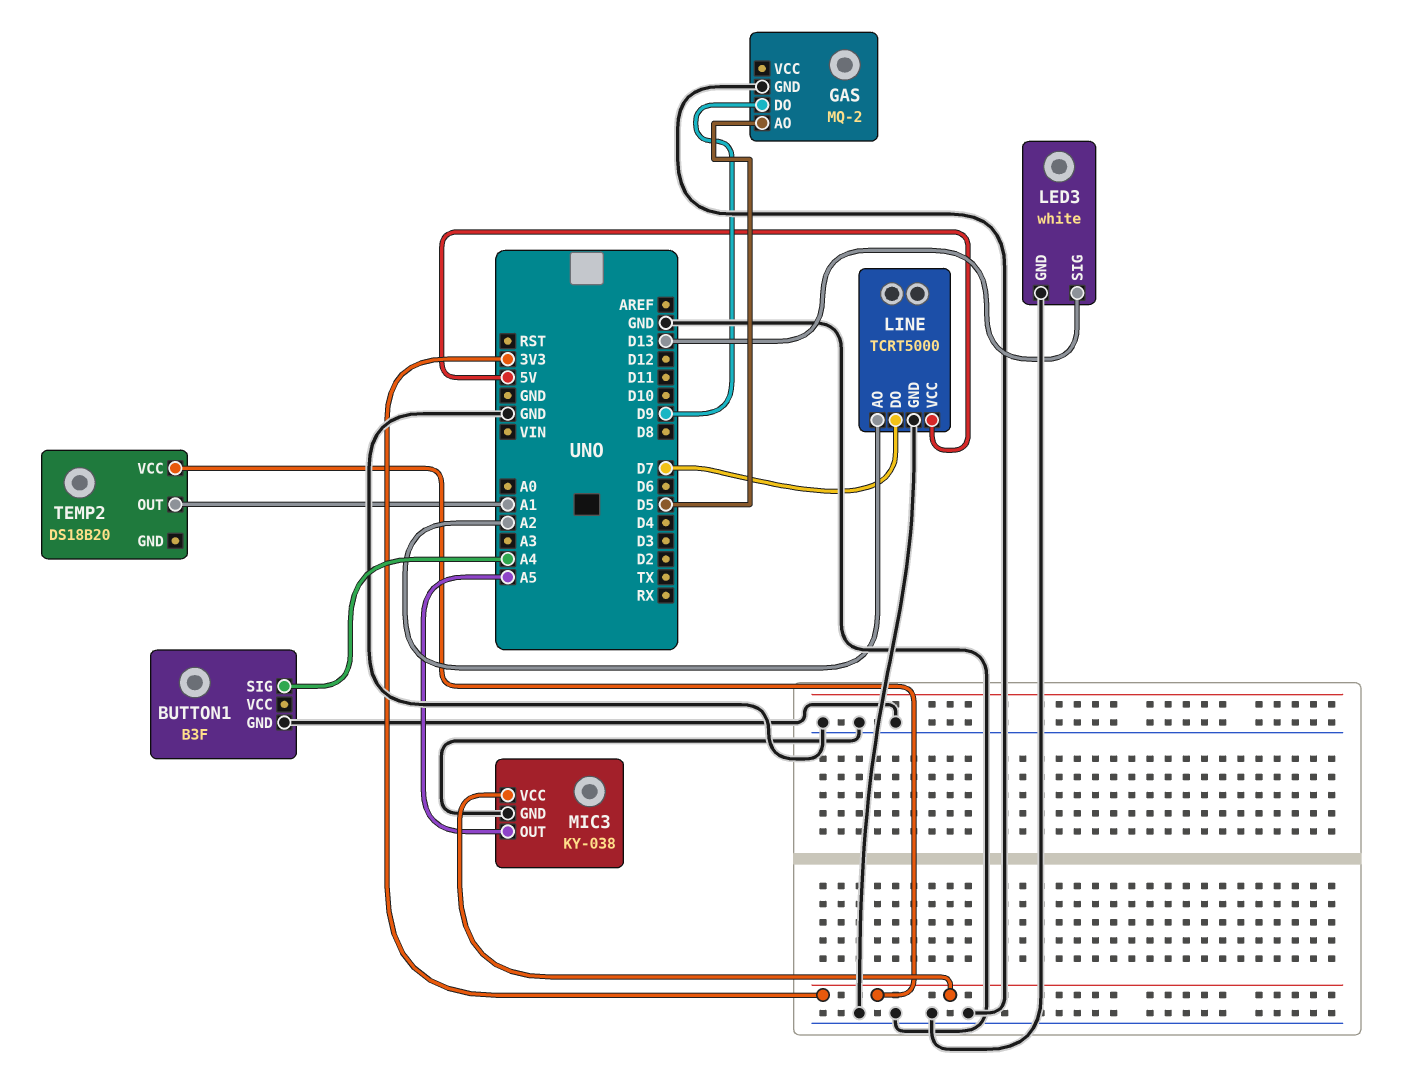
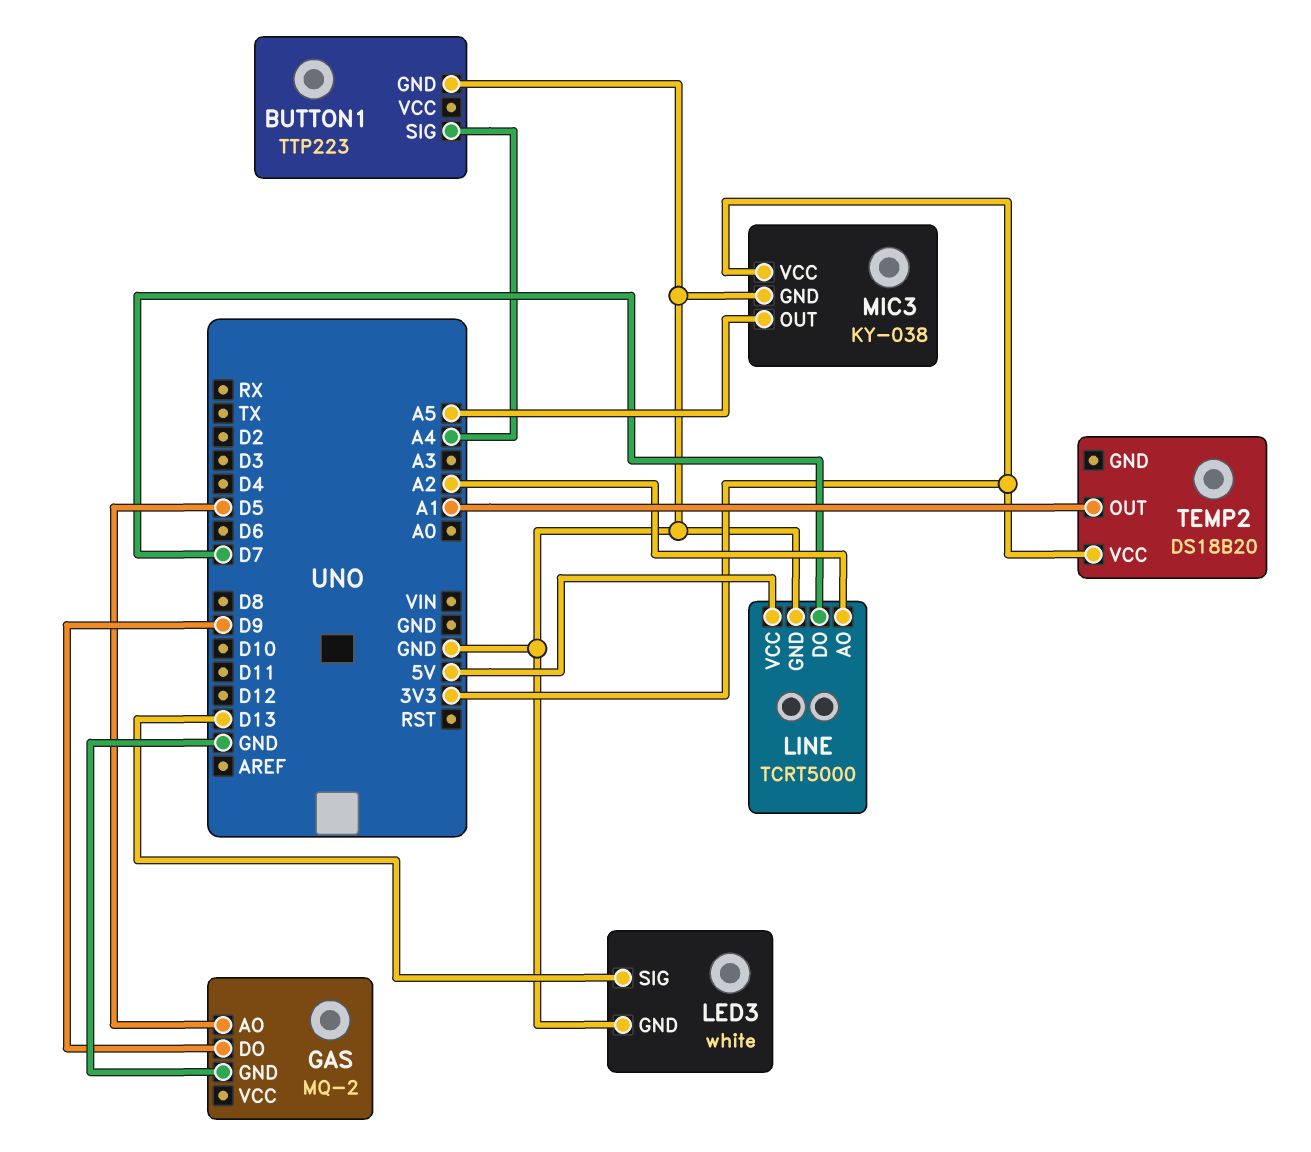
BUTTON1: B3F -> TTP223

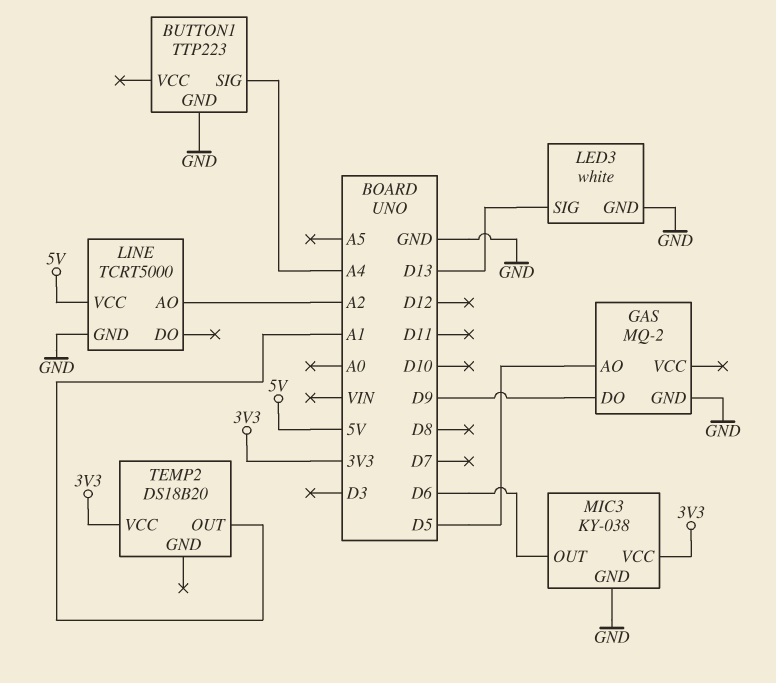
LINE pin DO: D7 -> none
MIC3 pin OUT: A5 -> D6

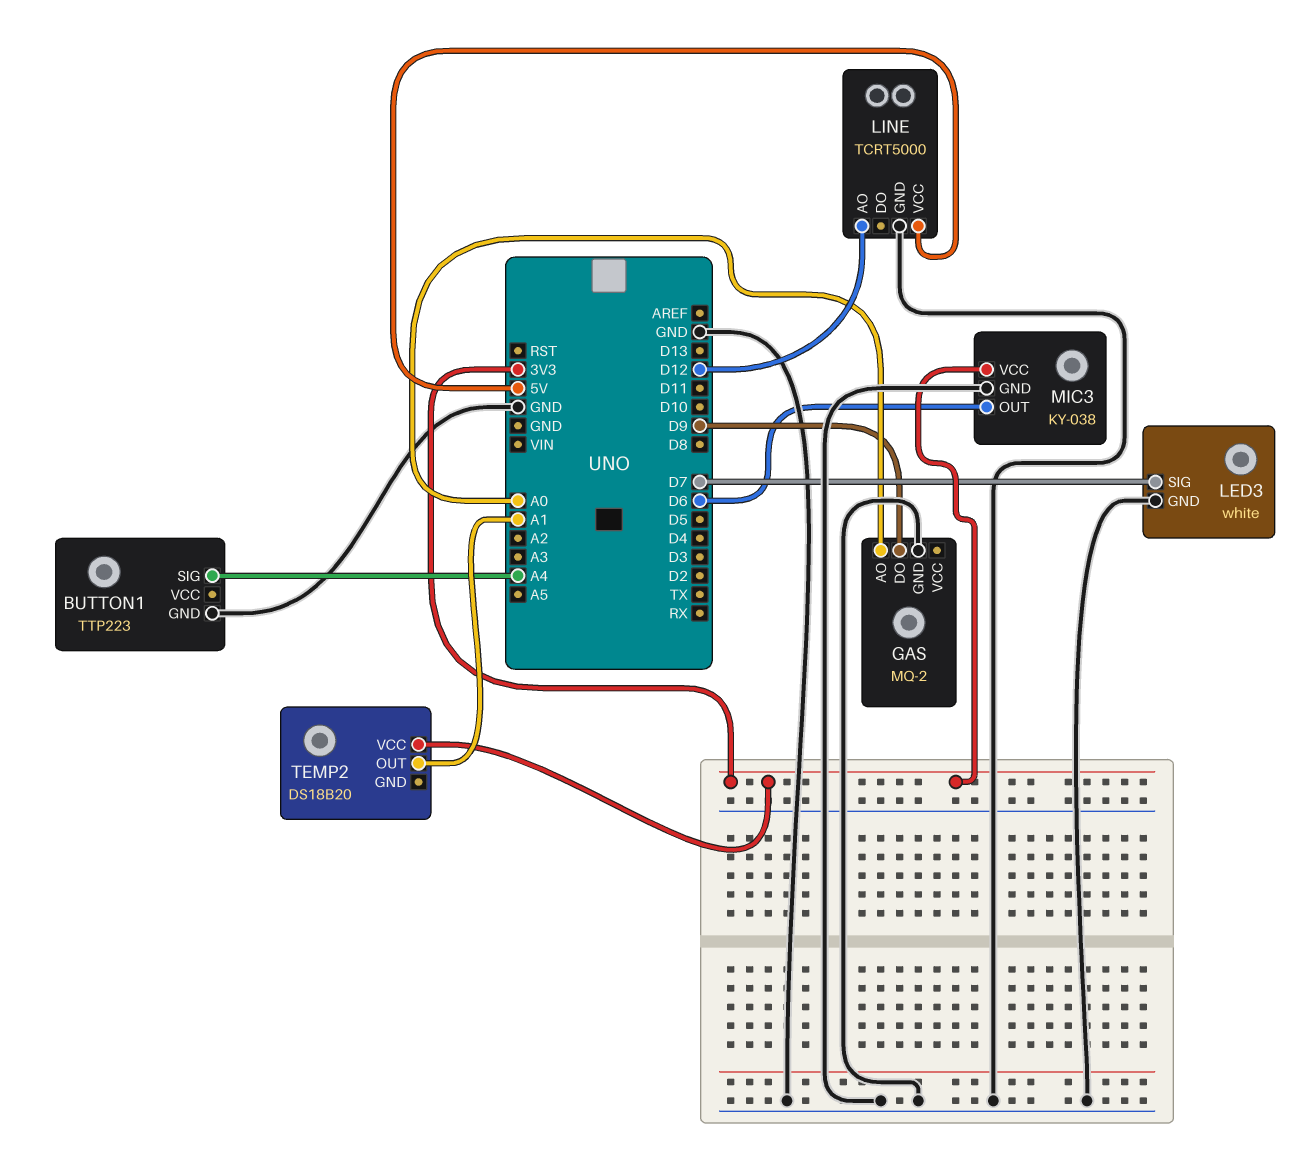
GAS pin AO: D5 -> A0
LED3 pin SIG: D13 -> D7
LINE pin AO: A2 -> D12

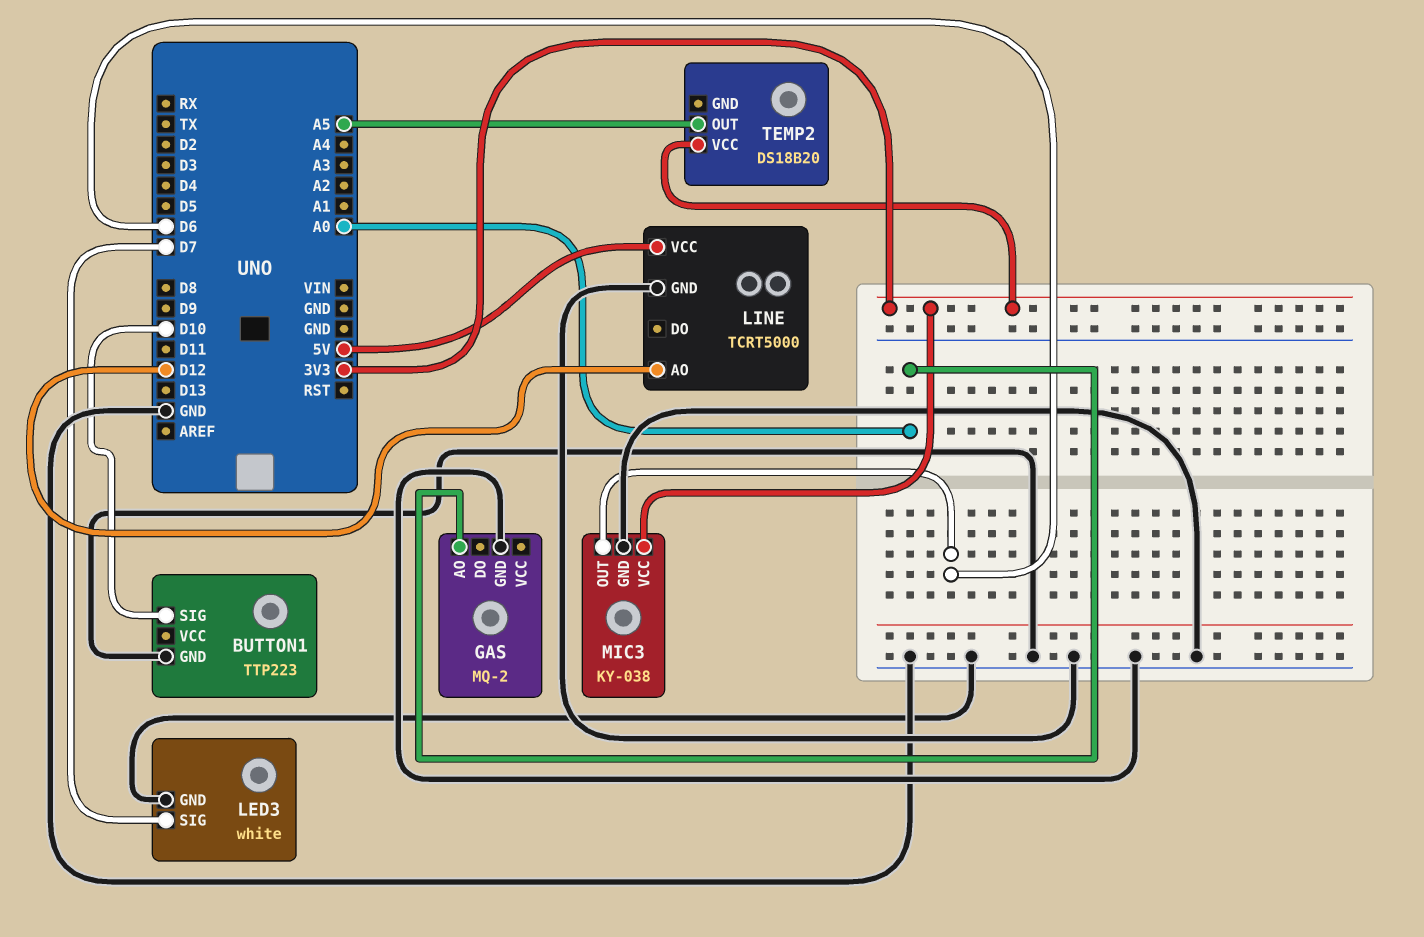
BUTTON1 pin SIG: A4 -> D10
GAS pin DO: D9 -> none
TEMP2 pin OUT: A1 -> A5

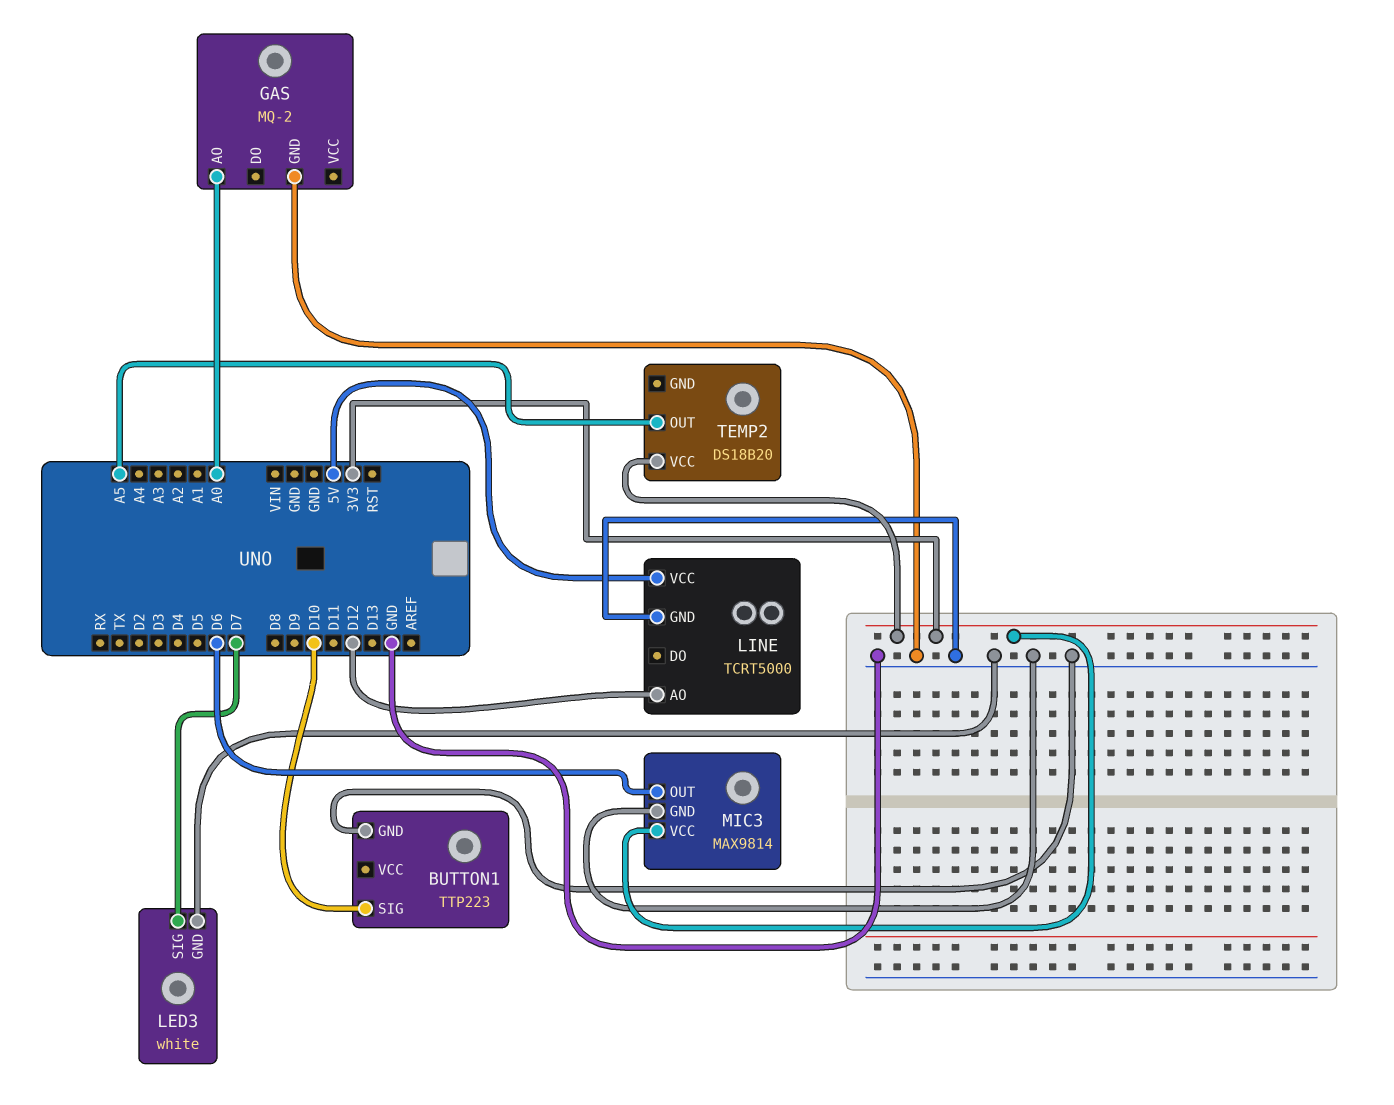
MIC3: KY-038 -> MAX9814

